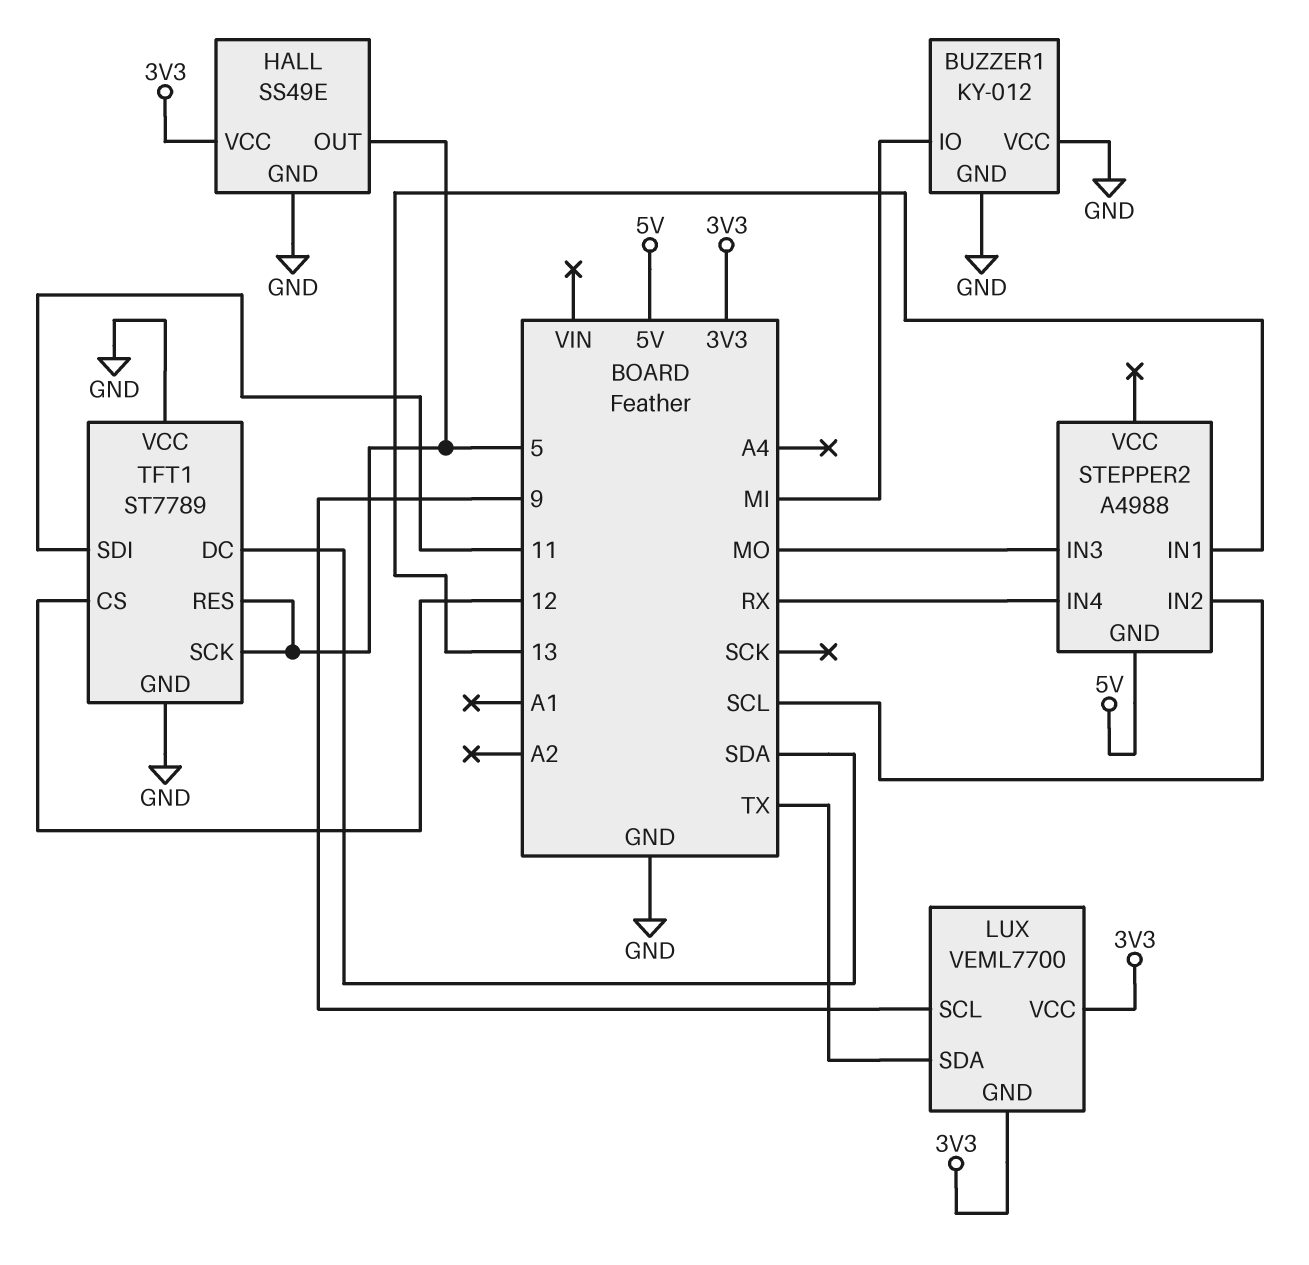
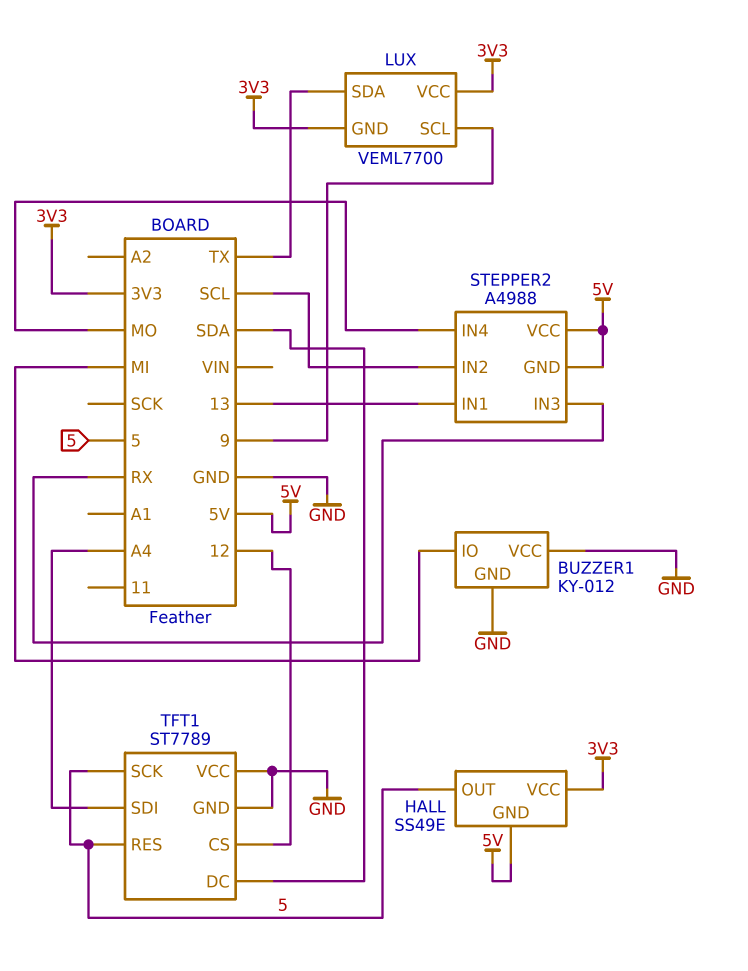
HALL pin GND: GND -> 5V
STEPPER2 pin IN3: MO -> RX
STEPPER2 pin IN4: RX -> MO
STEPPER2 pin VCC: none -> 5V
TFT1 pin SDI: 11 -> A4

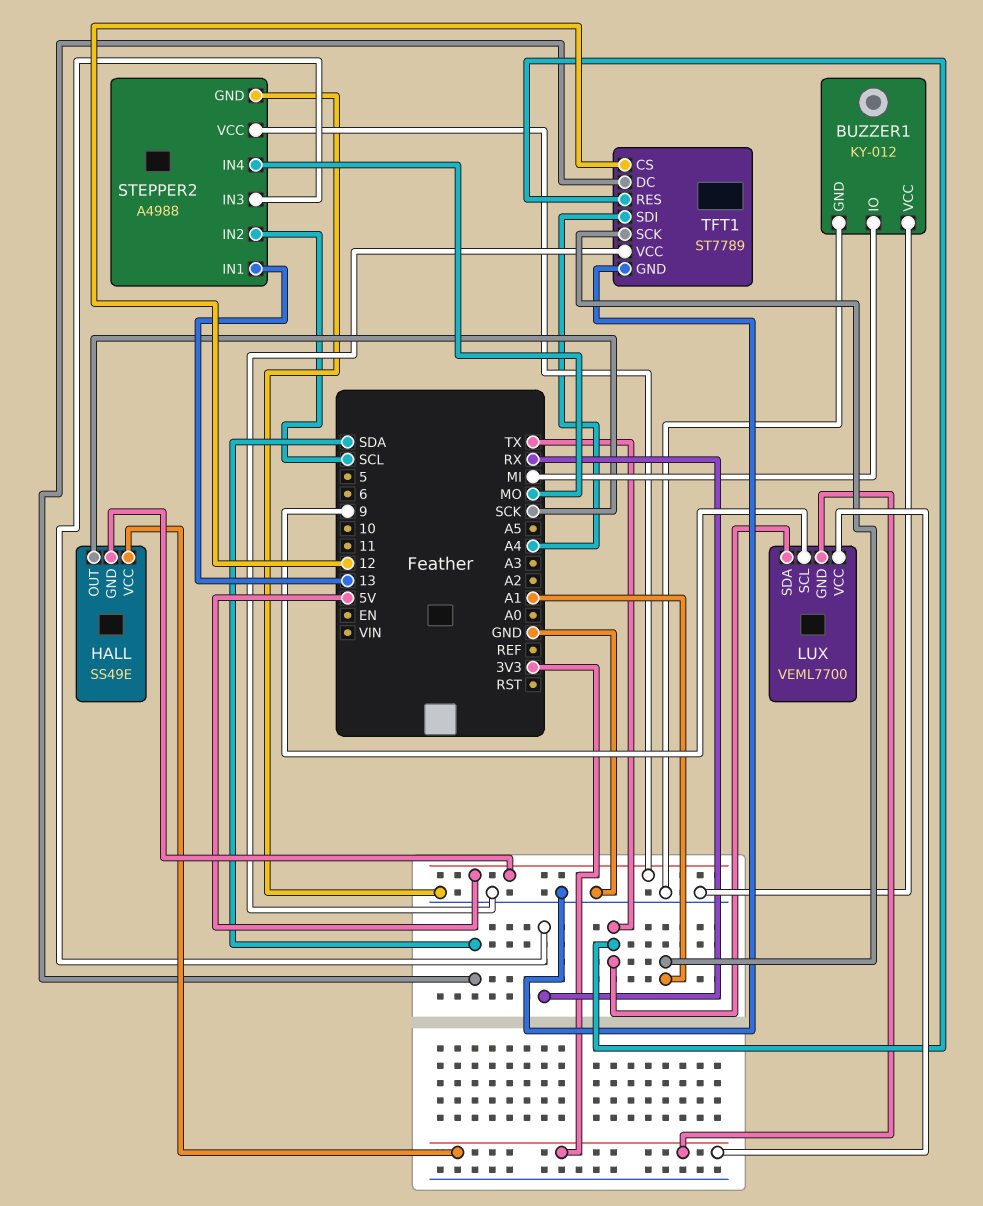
HALL pin OUT: 5 -> SCK
STEPPER2 pin GND: 5V -> GND
TFT1 pin RES: 5 -> TX
TFT1 pin SCK: 5 -> A1

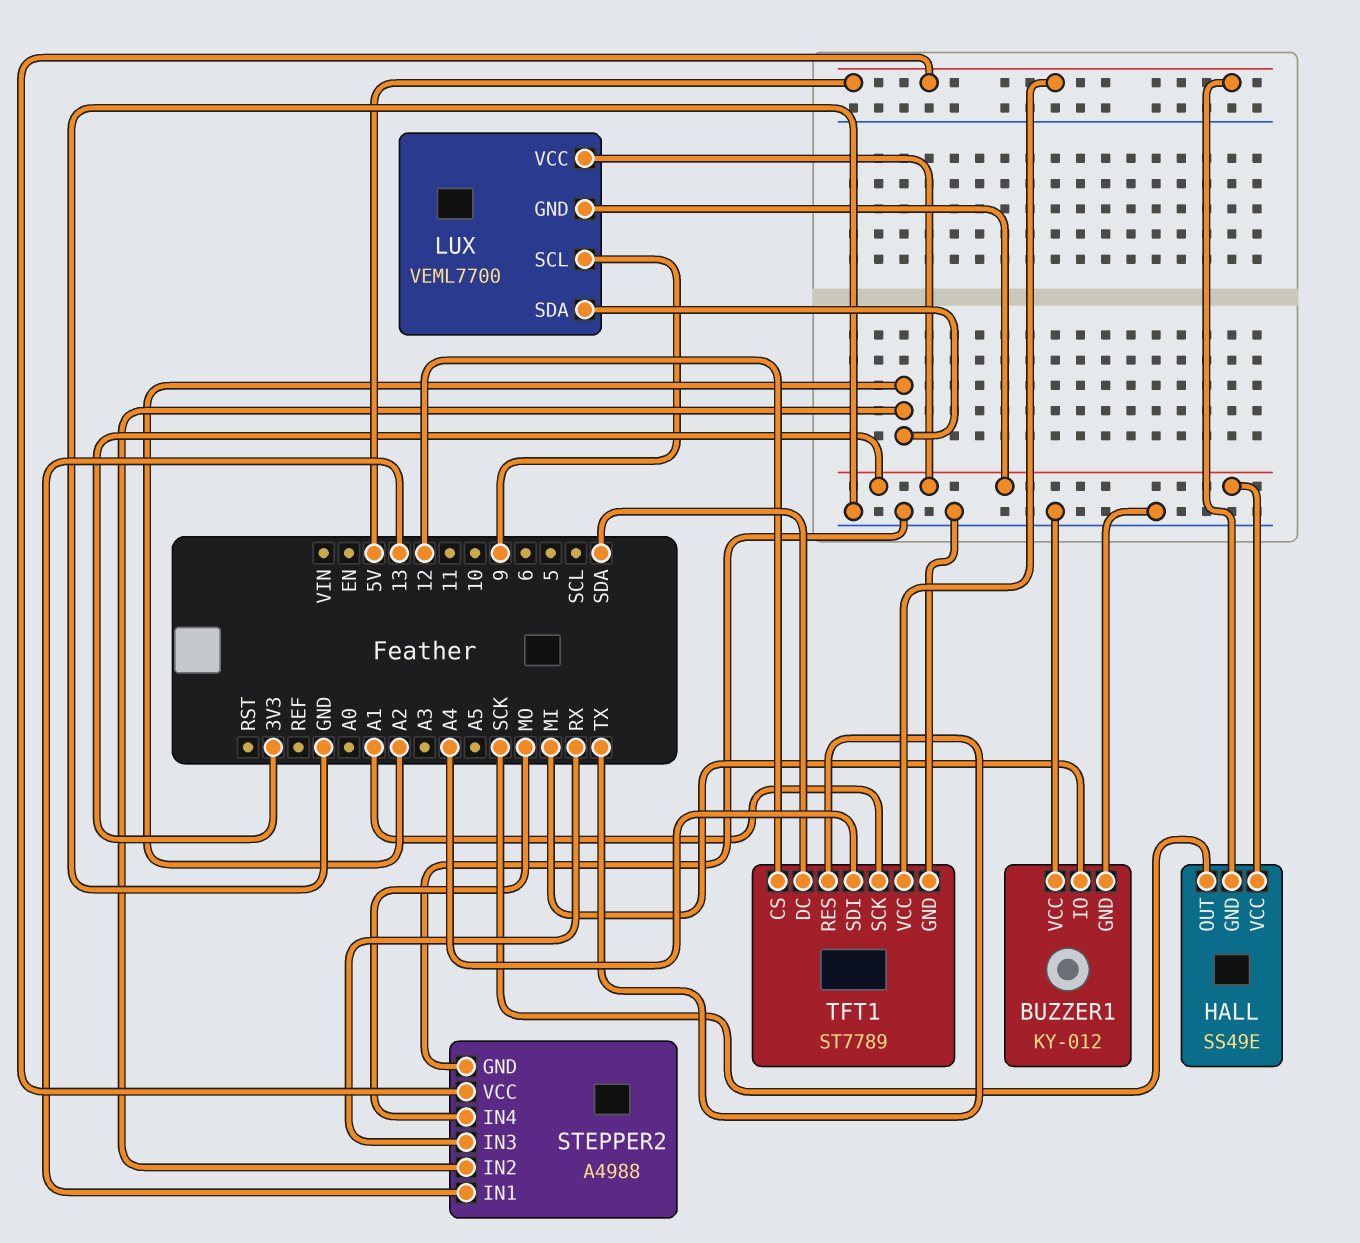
LUX pin SDA: TX -> A2
STEPPER2 pin IN2: SCL -> A2
TFT1 pin VCC: GND -> 5V

